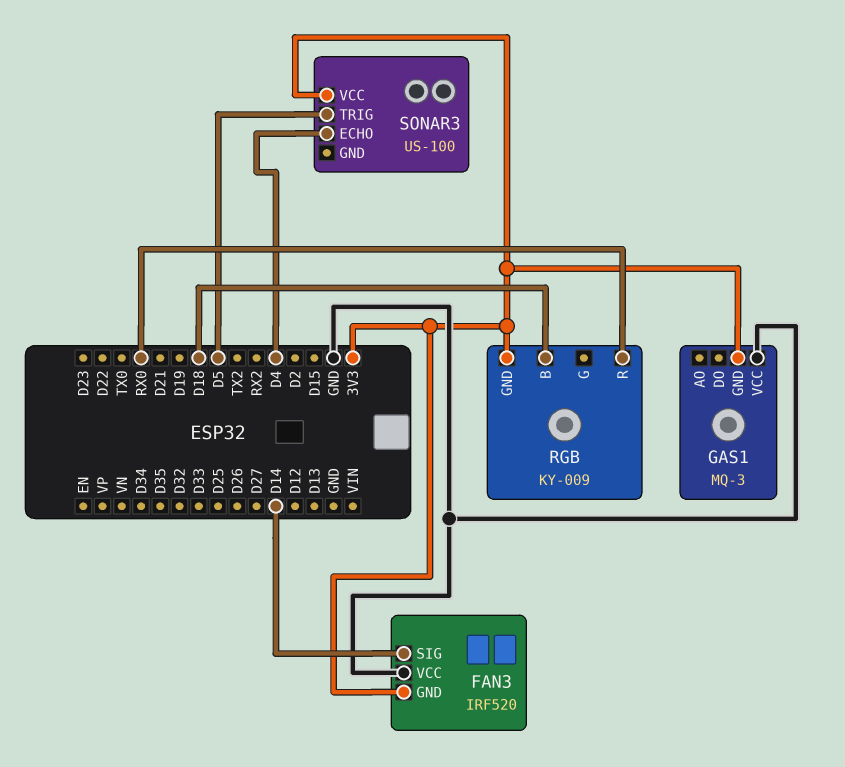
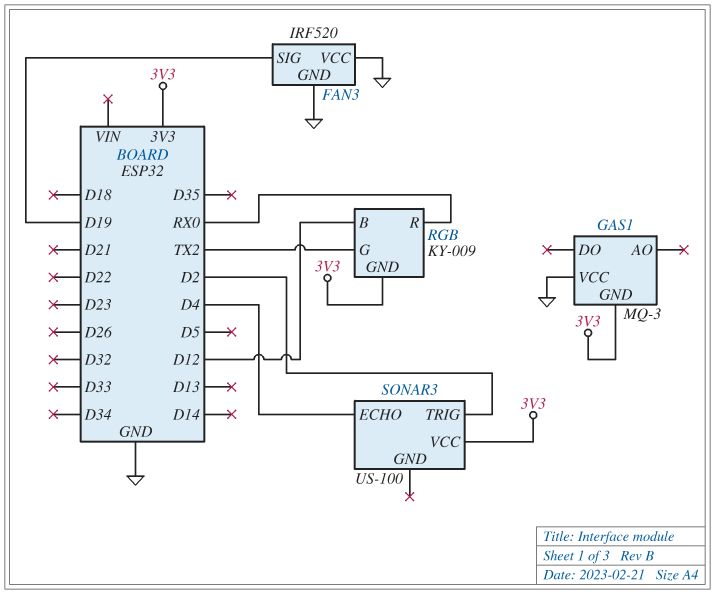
FAN3 pin GND: 3V3 -> GND
FAN3 pin SIG: D14 -> D19
RGB pin B: D18 -> D12
RGB pin G: none -> TX2
SONAR3 pin TRIG: D5 -> D2

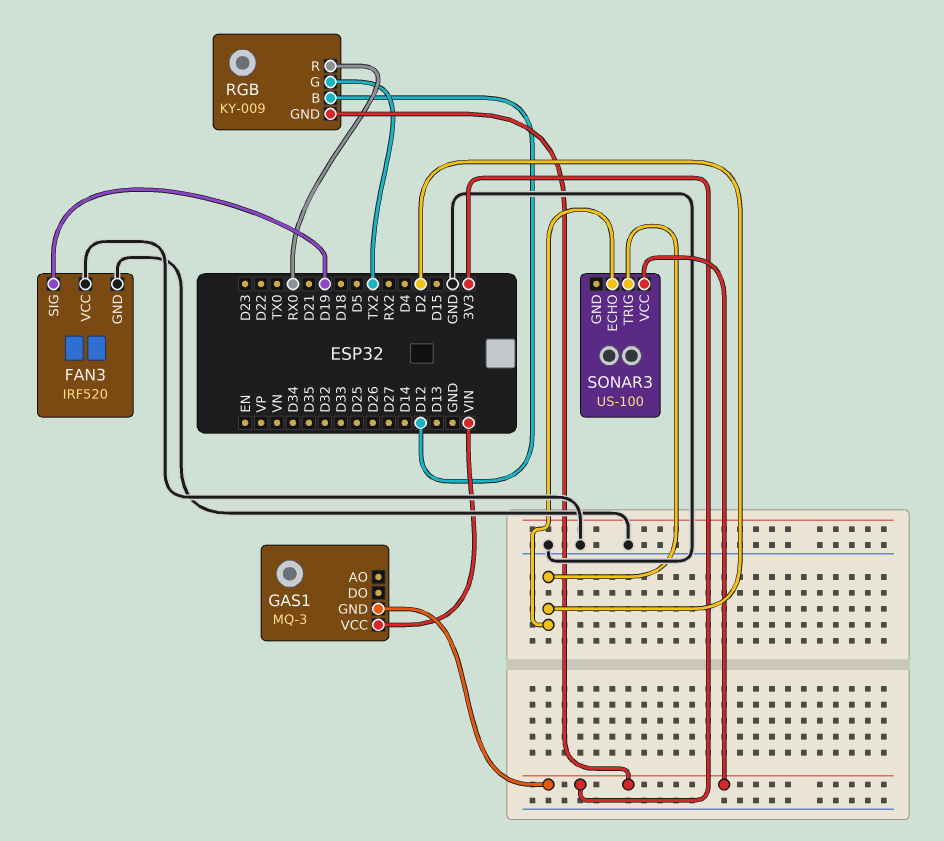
GAS1 pin VCC: GND -> VIN
SONAR3 pin ECHO: D4 -> D2

